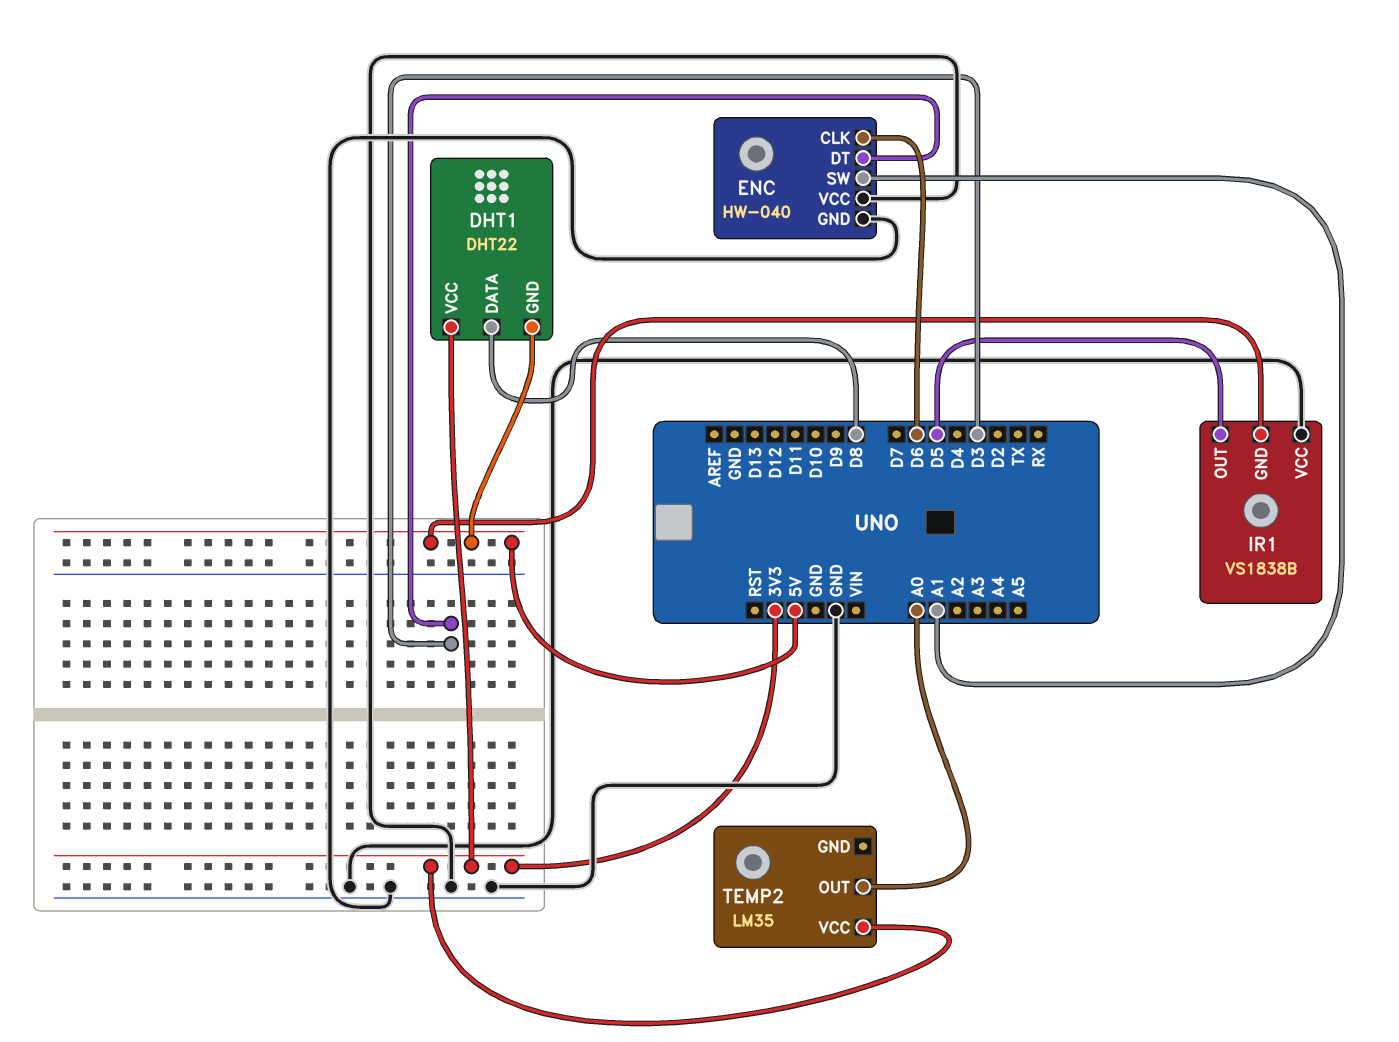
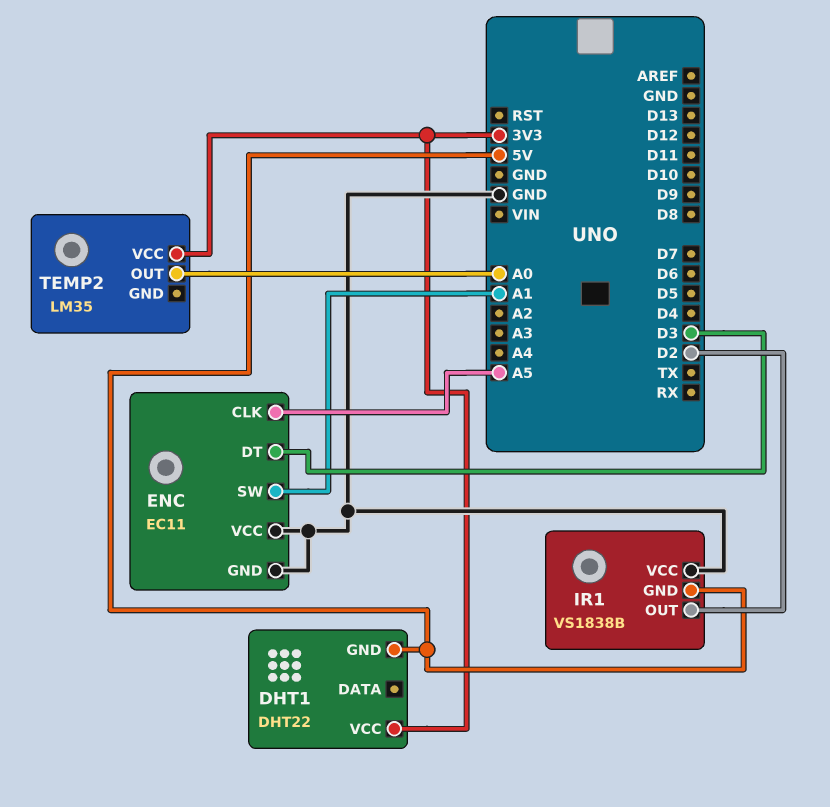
DHT1 pin DATA: D8 -> none
ENC: HW-040 -> EC11
ENC pin CLK: D6 -> A5
IR1 pin OUT: D5 -> D2

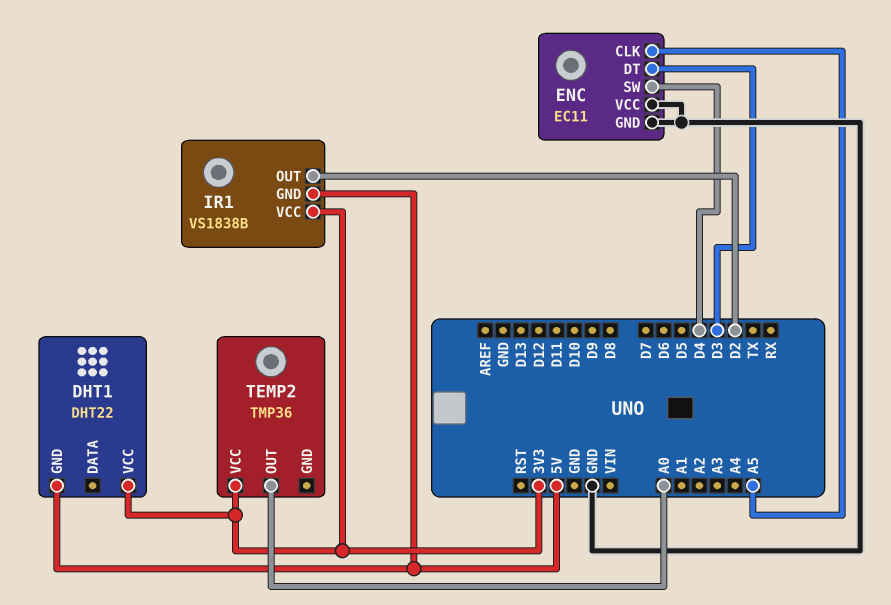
ENC pin SW: A1 -> D4
IR1 pin VCC: GND -> 3V3
TEMP2: LM35 -> TMP36

